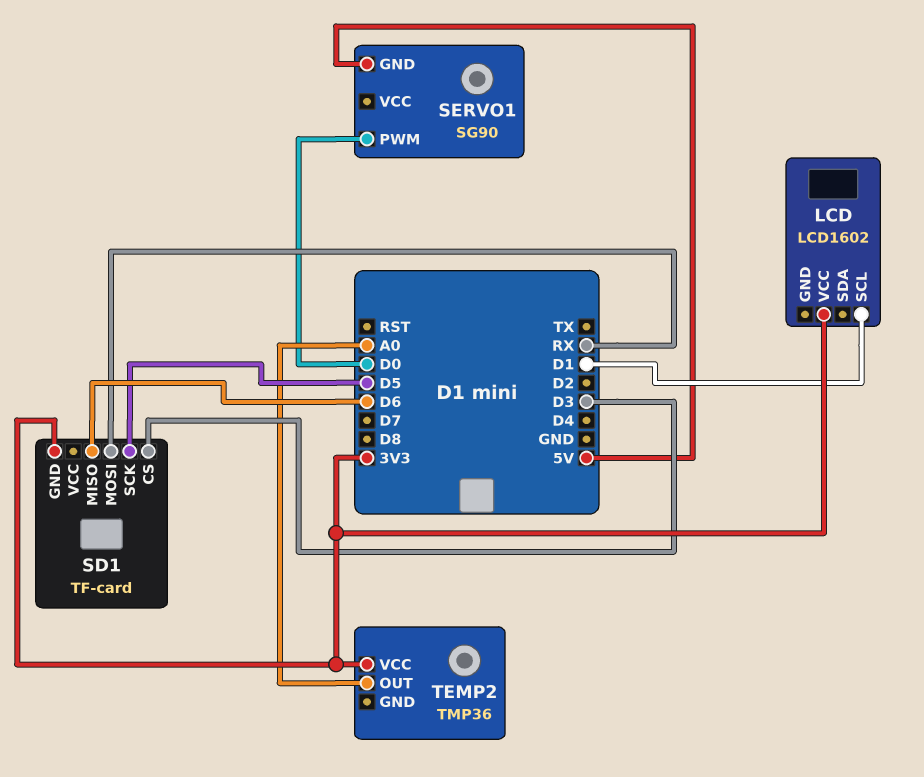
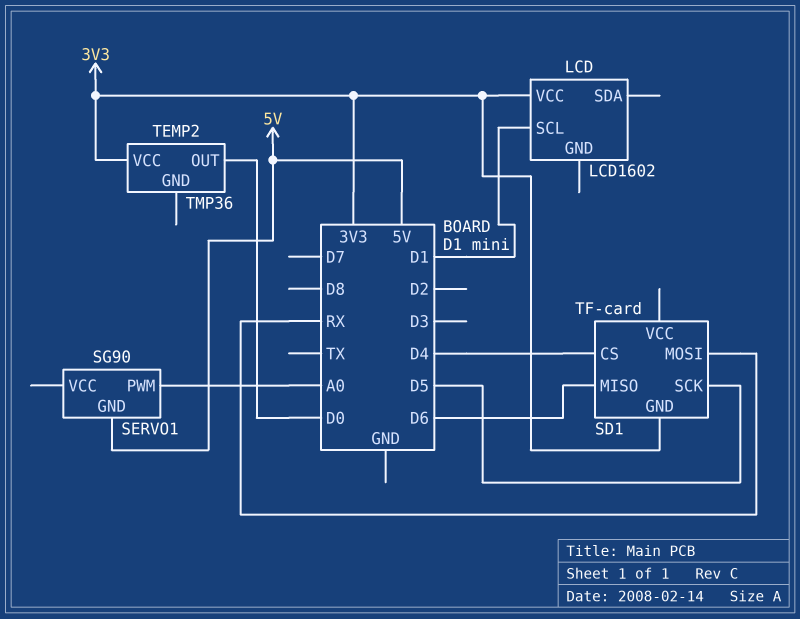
SD1 pin CS: D3 -> D4
SERVO1 pin PWM: D0 -> A0
TEMP2 pin OUT: A0 -> D0

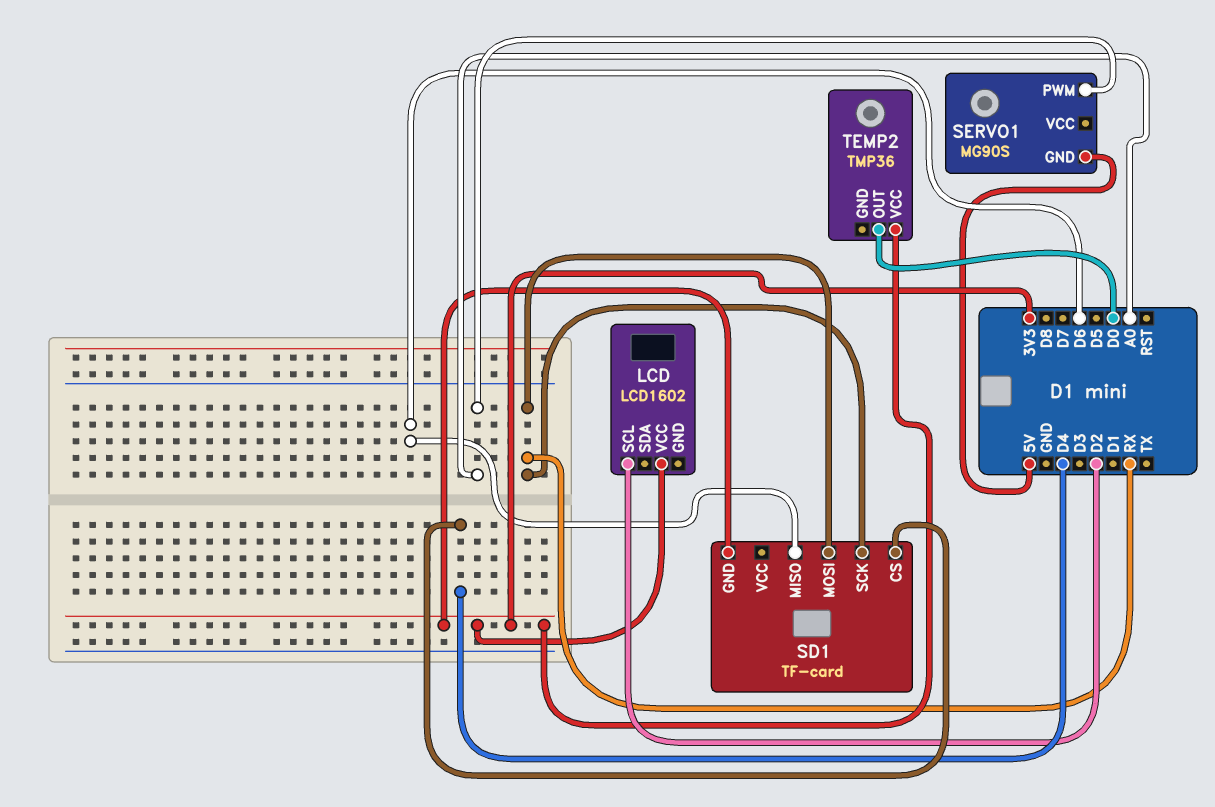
LCD pin SCL: D1 -> D2
SD1 pin SCK: D5 -> RX
SERVO1: SG90 -> MG90S

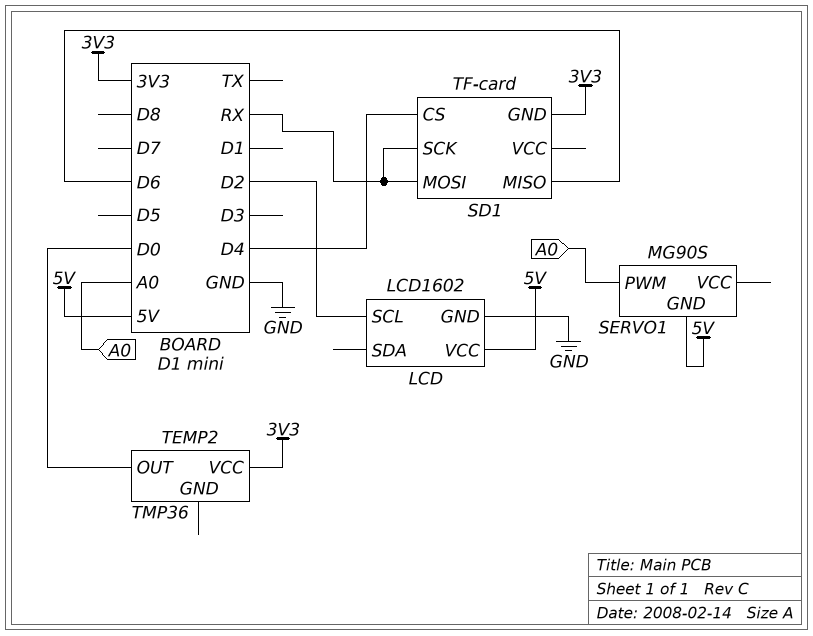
LCD pin GND: none -> GND
LCD pin VCC: 3V3 -> 5V

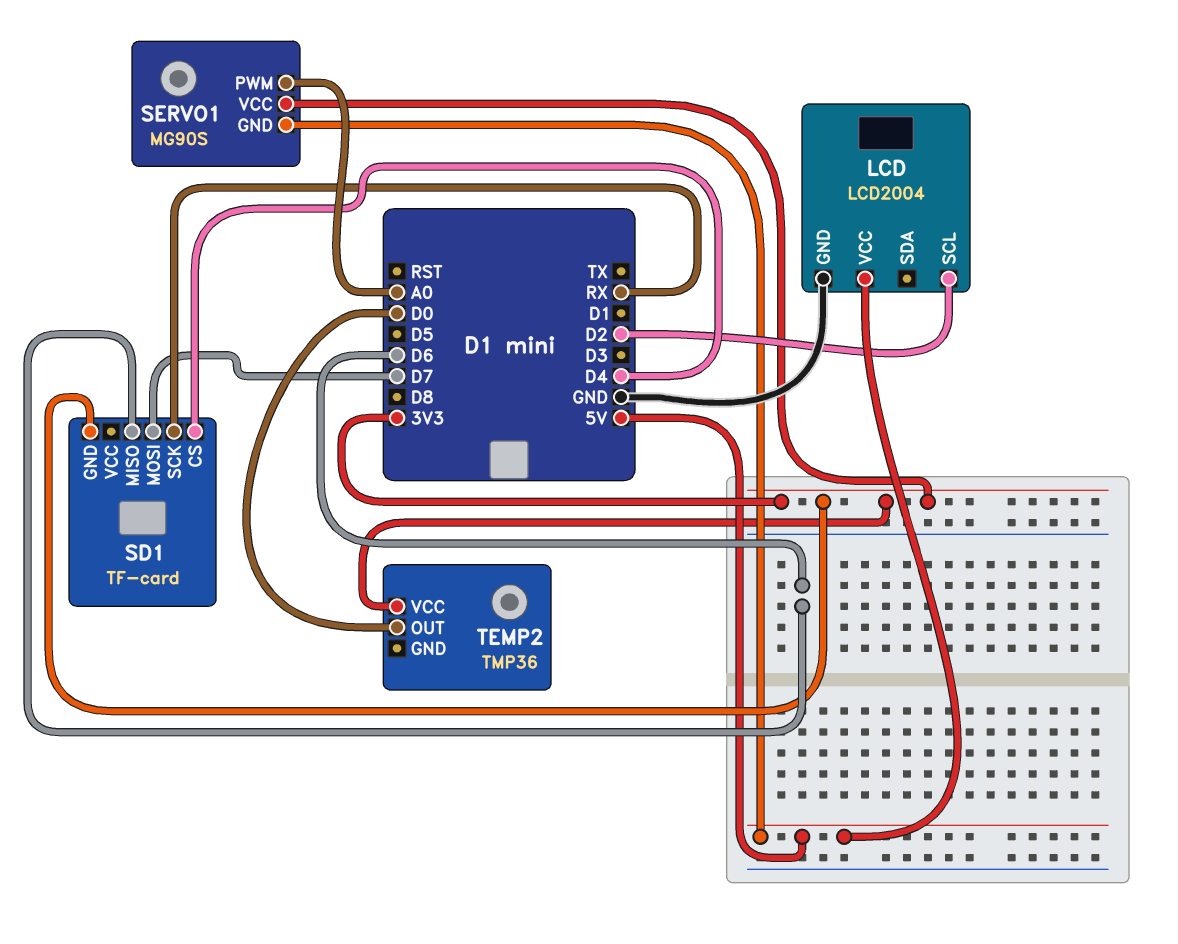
LCD: LCD1602 -> LCD2004
SD1 pin MOSI: RX -> D7
SERVO1 pin VCC: none -> 3V3

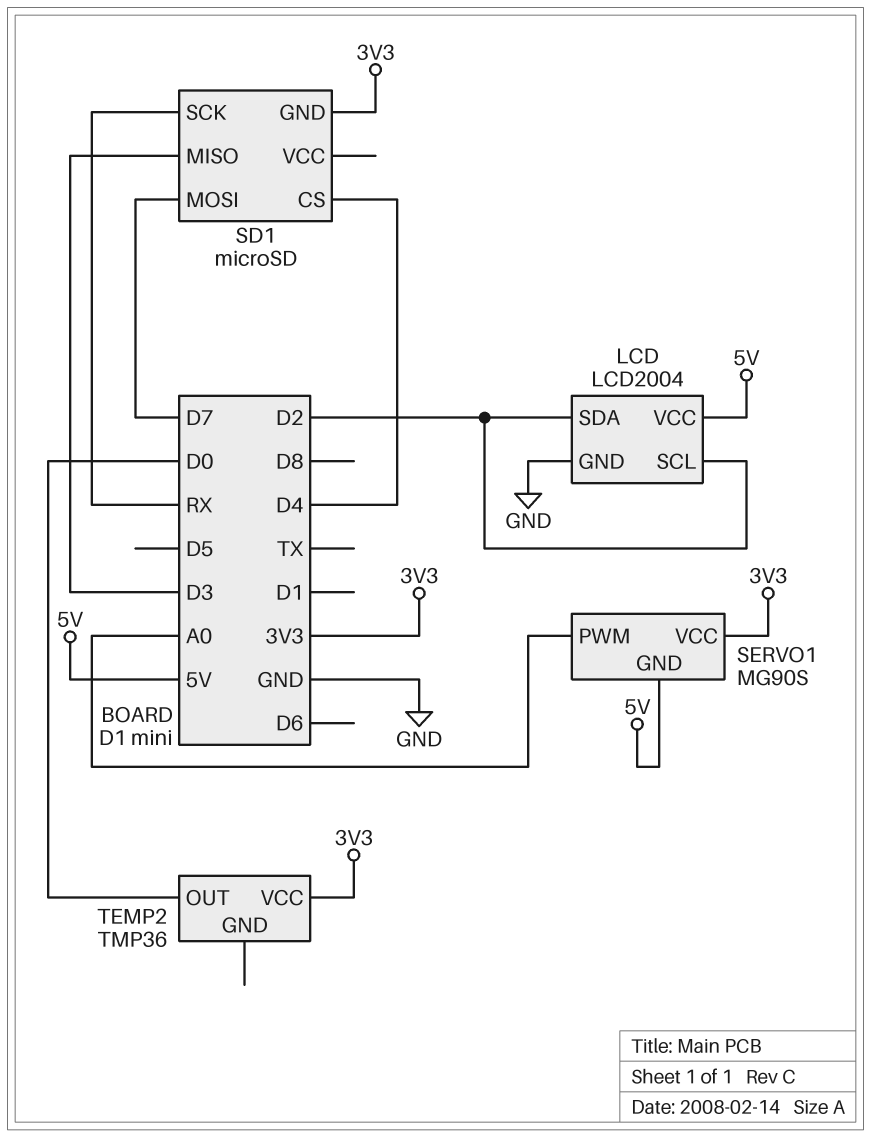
LCD pin SDA: none -> D2
SD1: TF-card -> microSD
SD1 pin MISO: D6 -> D3

